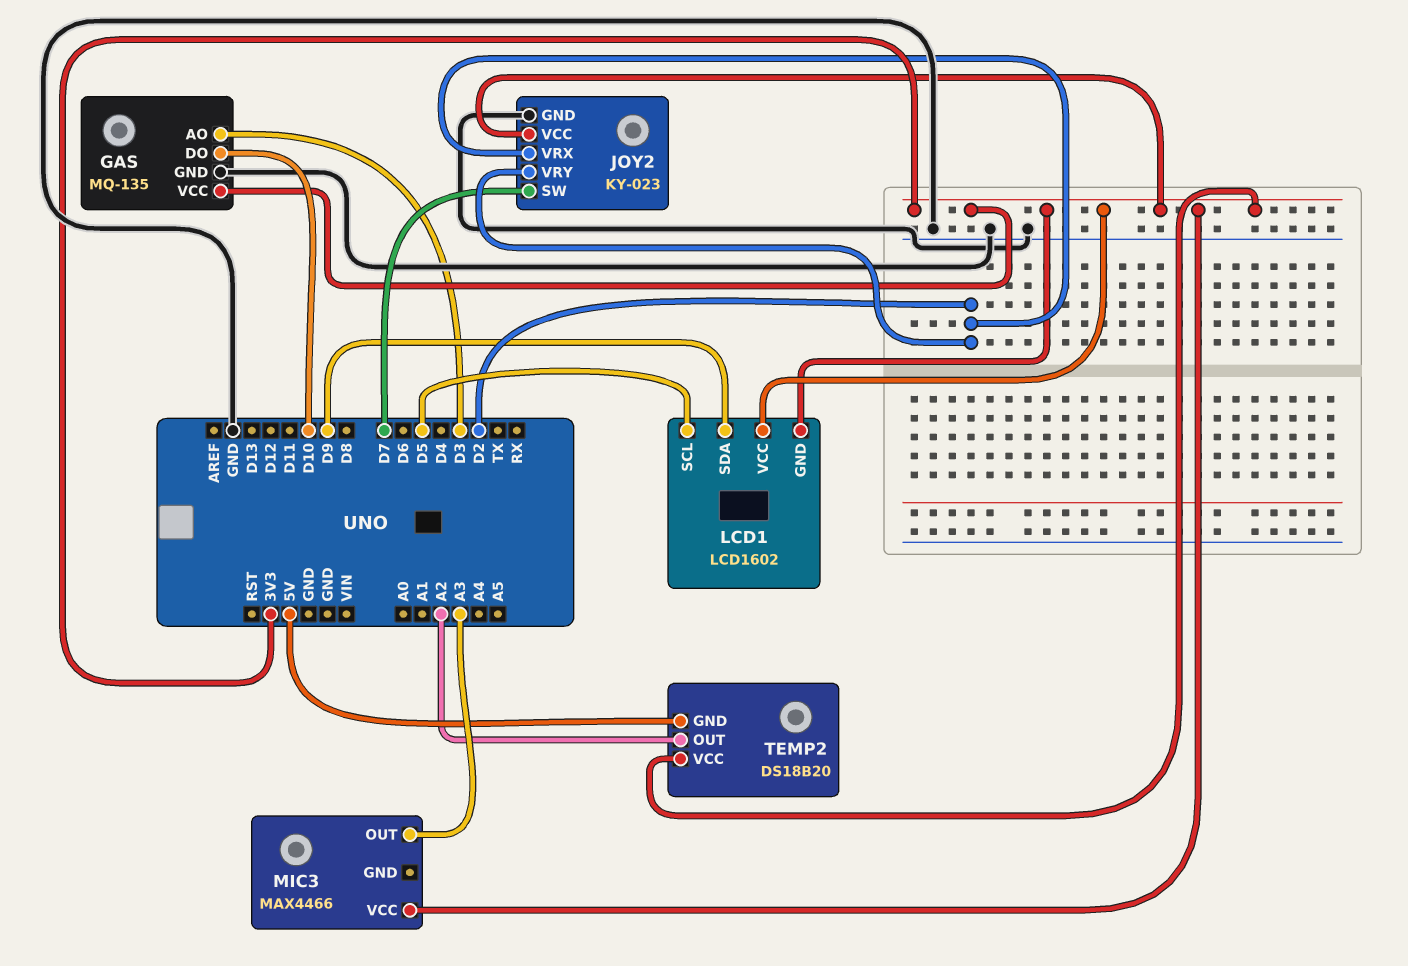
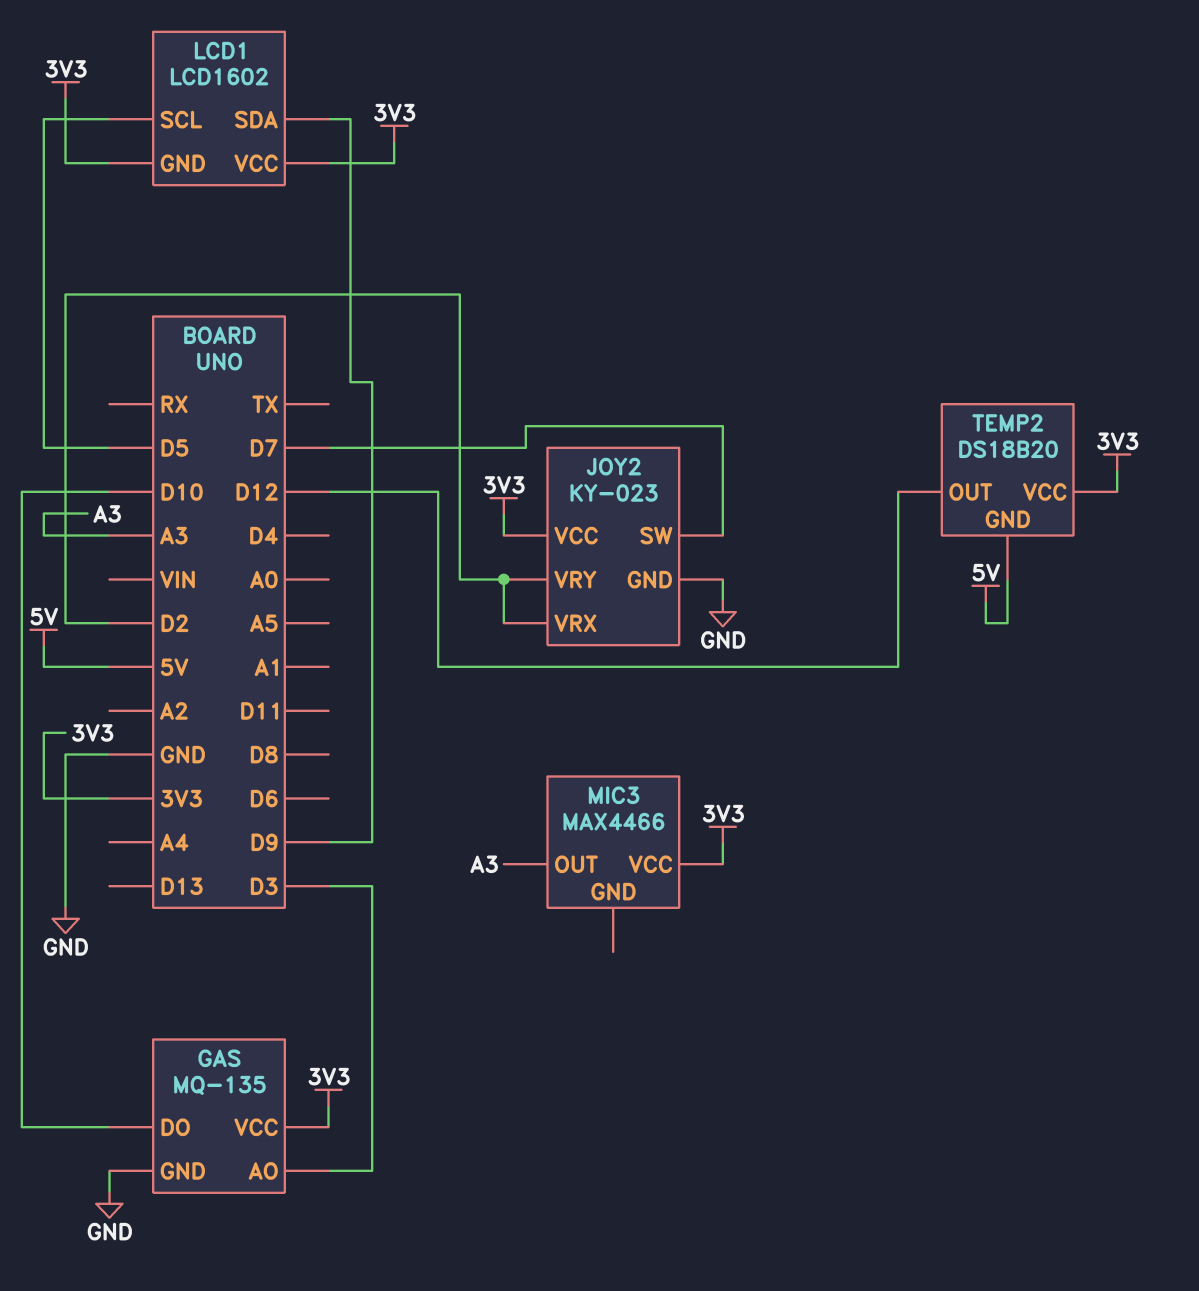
TEMP2 pin OUT: A2 -> D12

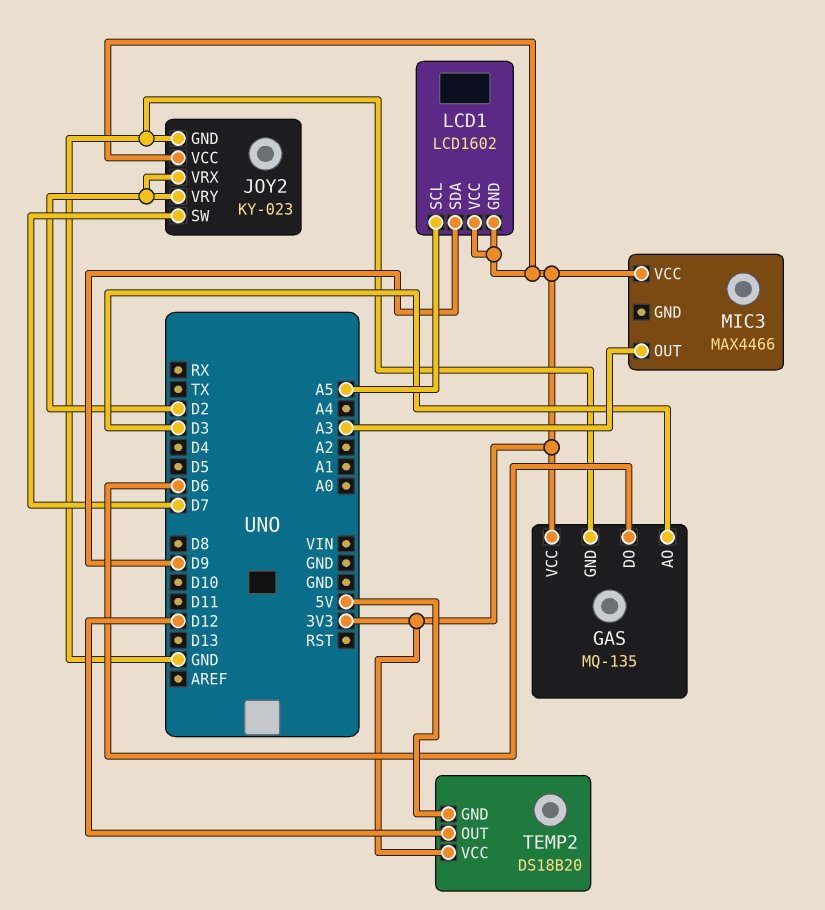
GAS pin DO: D10 -> D6
LCD1 pin SCL: D5 -> A5

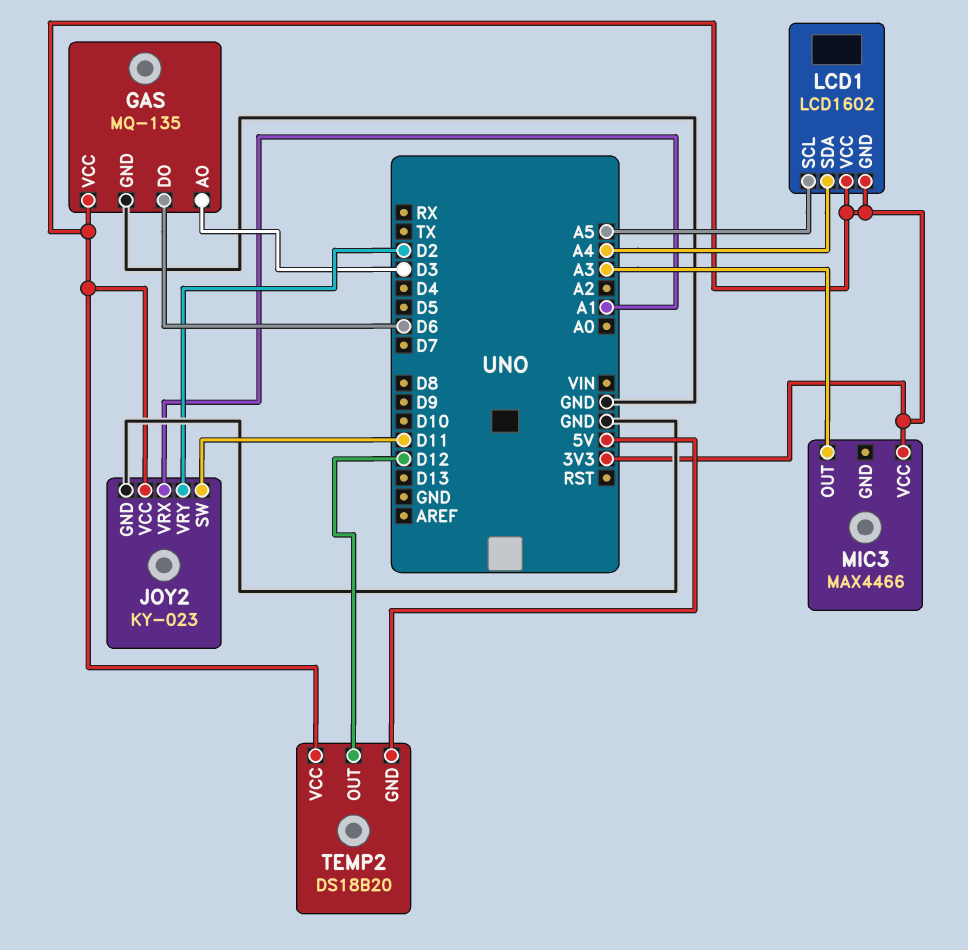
JOY2 pin SW: D7 -> D11
JOY2 pin VRX: D2 -> A1
LCD1 pin SDA: D9 -> A4

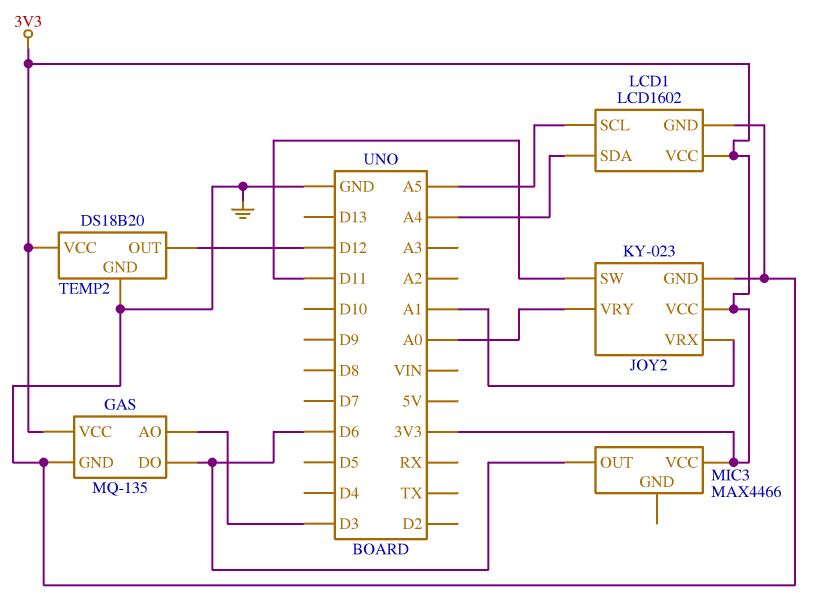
JOY2 pin VRY: D2 -> A0
LCD1 pin GND: 3V3 -> GND
MIC3 pin OUT: A3 -> D6
TEMP2 pin GND: 5V -> GND

